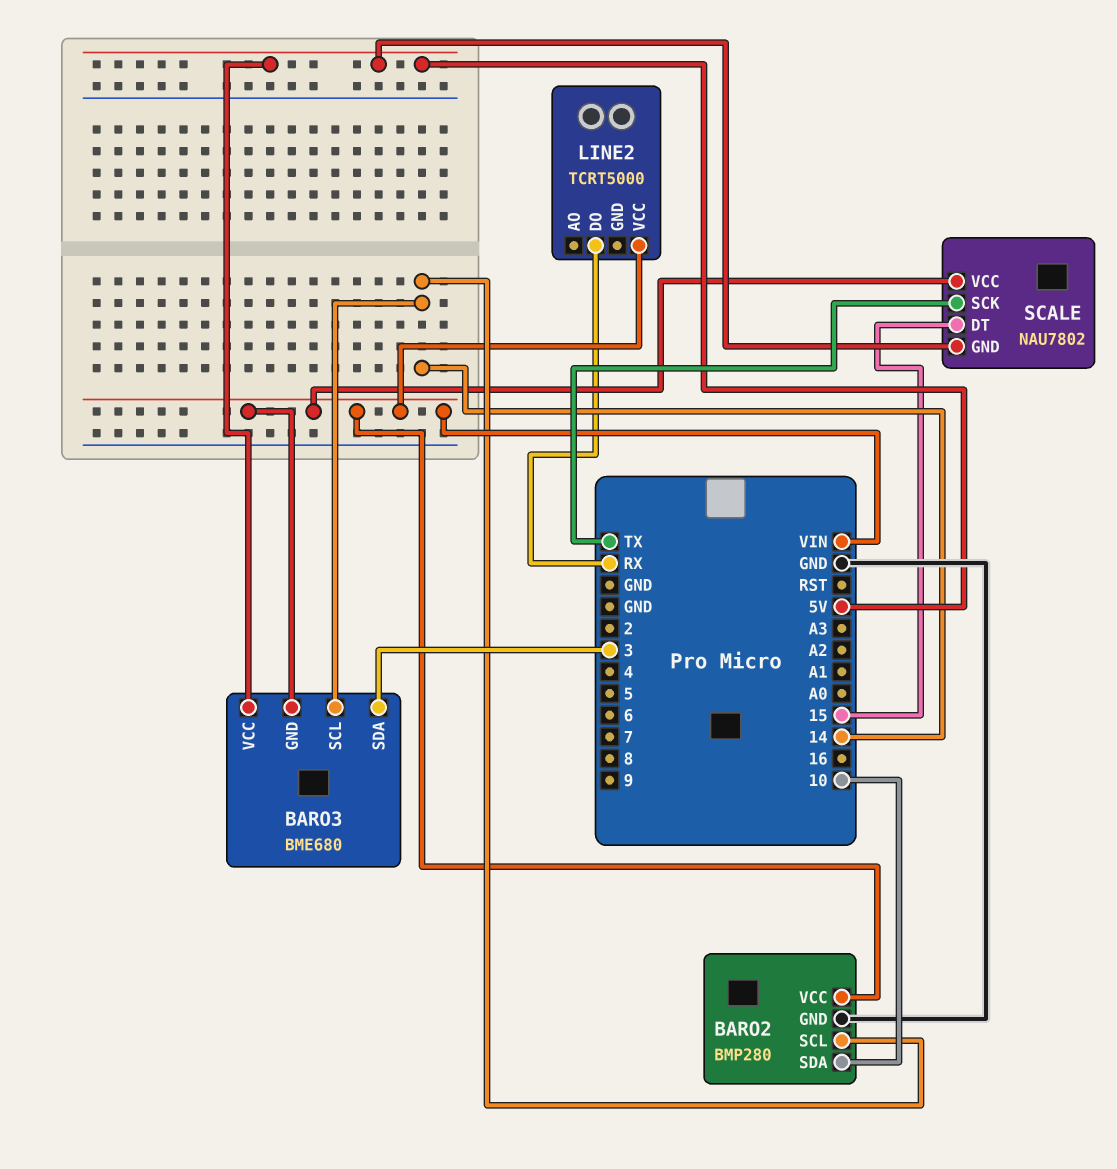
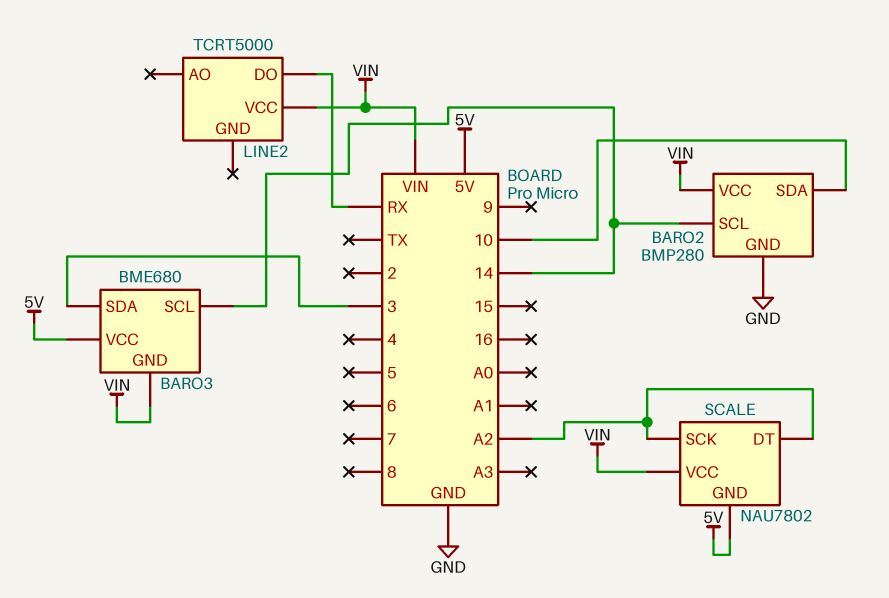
SCALE pin DT: 15 -> A2
SCALE pin SCK: TX -> A2

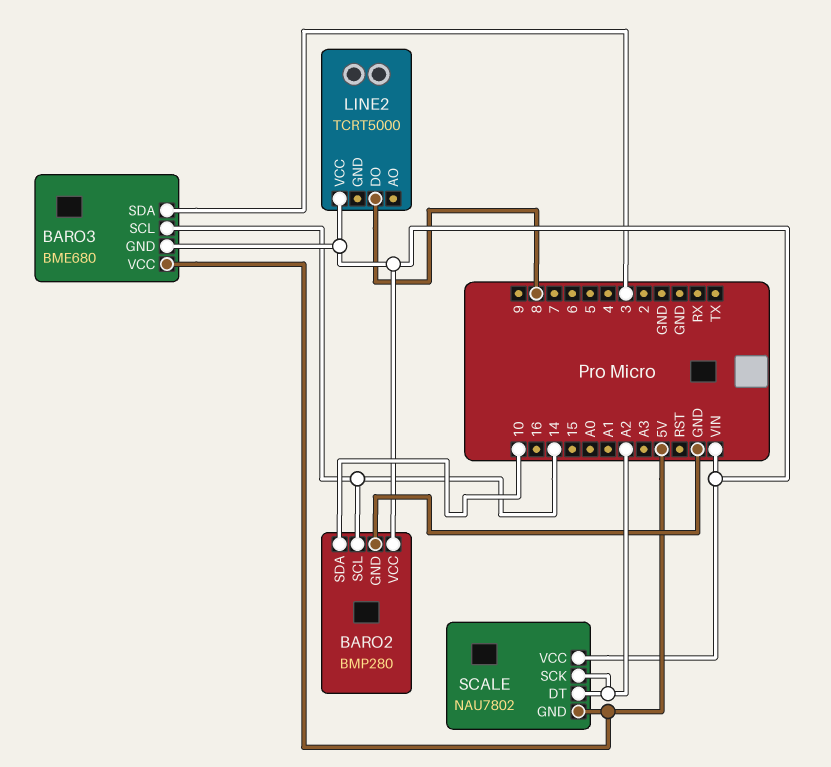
LINE2 pin DO: RX -> 8

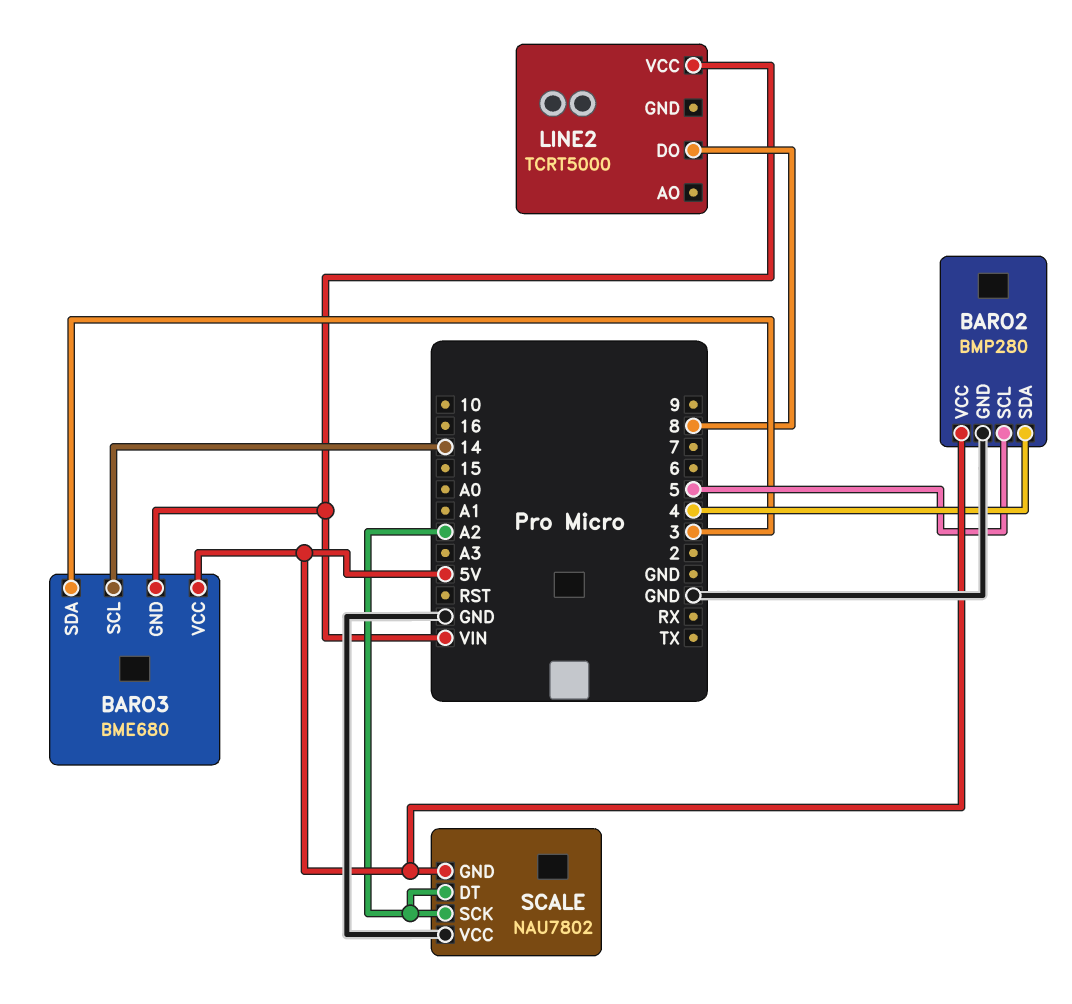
BARO2 pin SCL: 14 -> 5
BARO2 pin SDA: 10 -> 4
BARO2 pin VCC: VIN -> 5V
SCALE pin VCC: VIN -> GND

